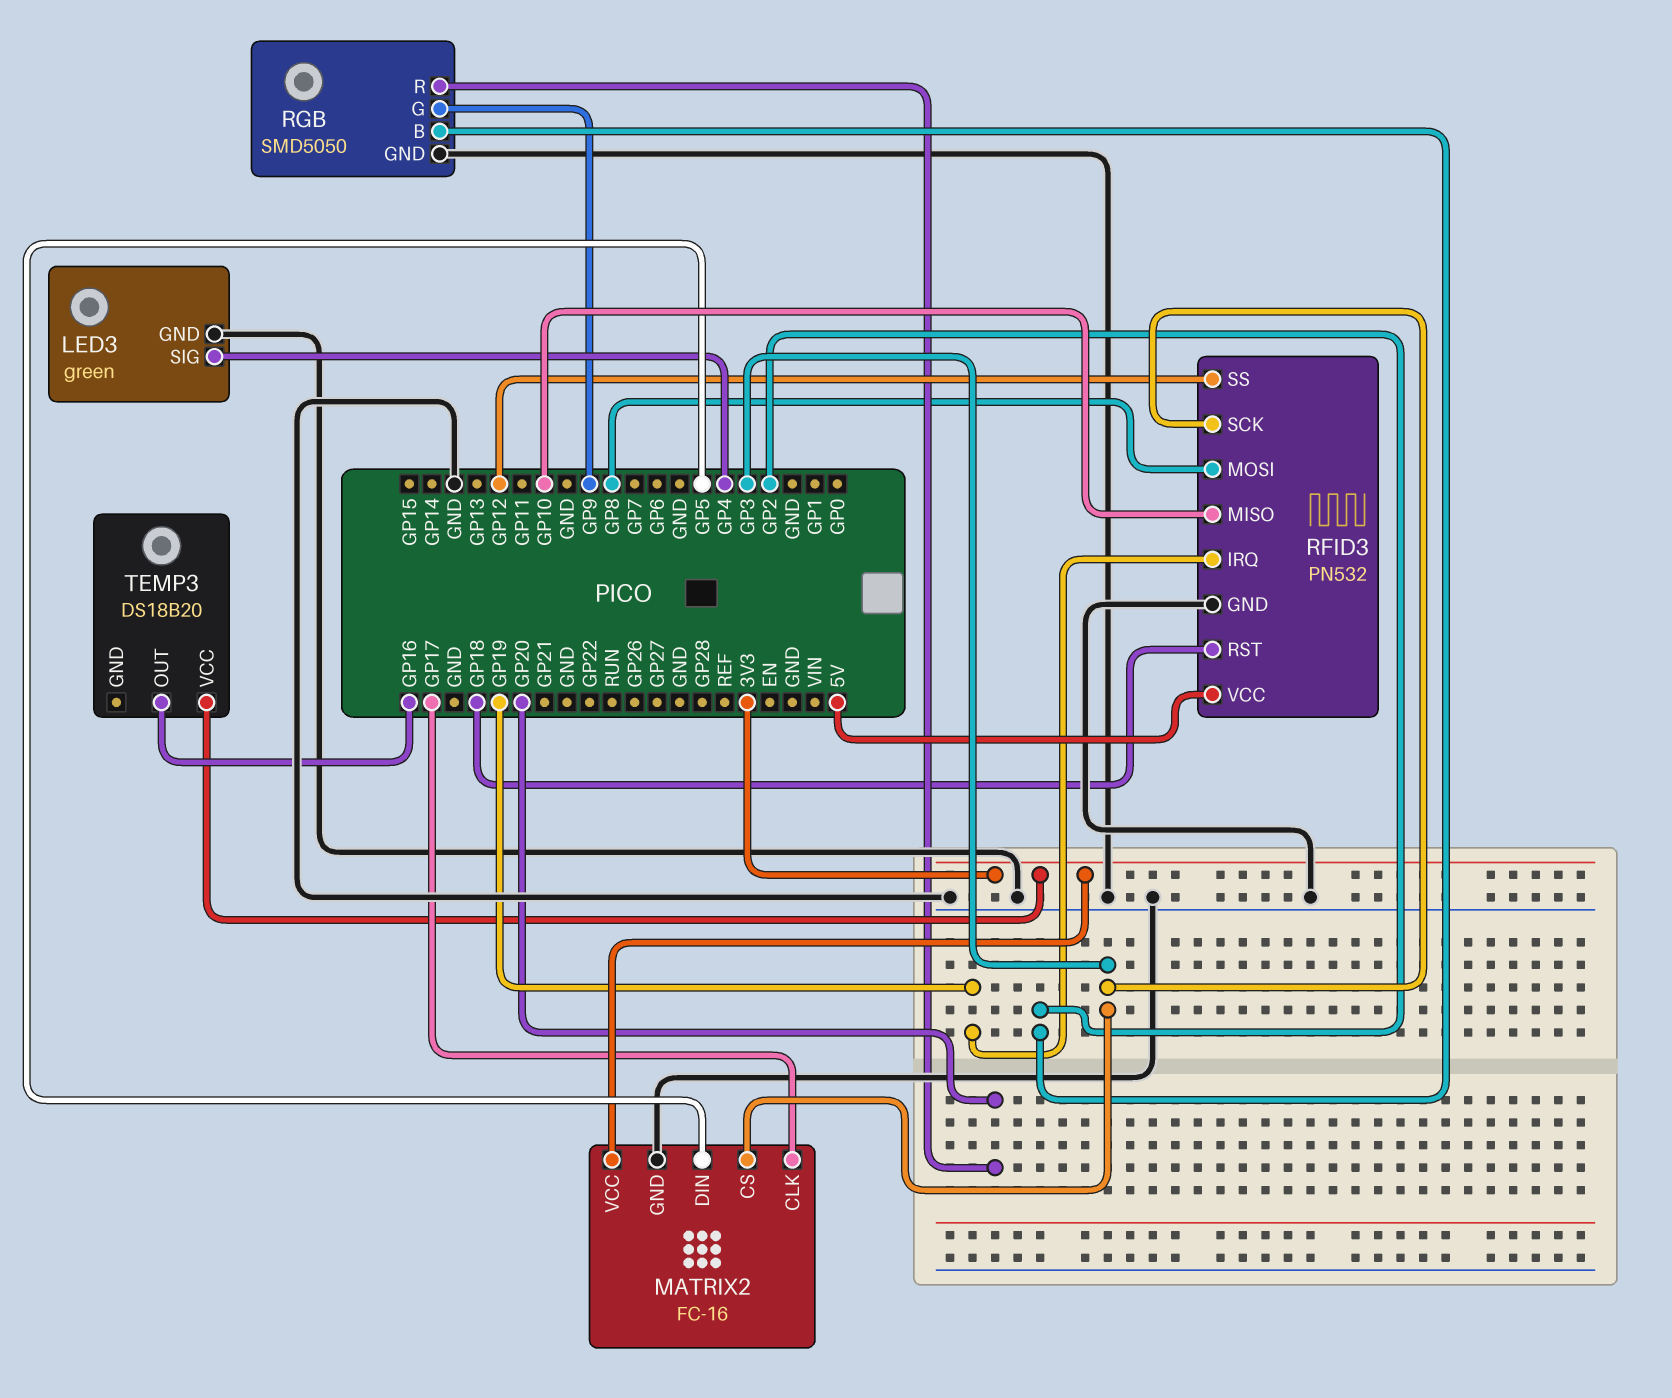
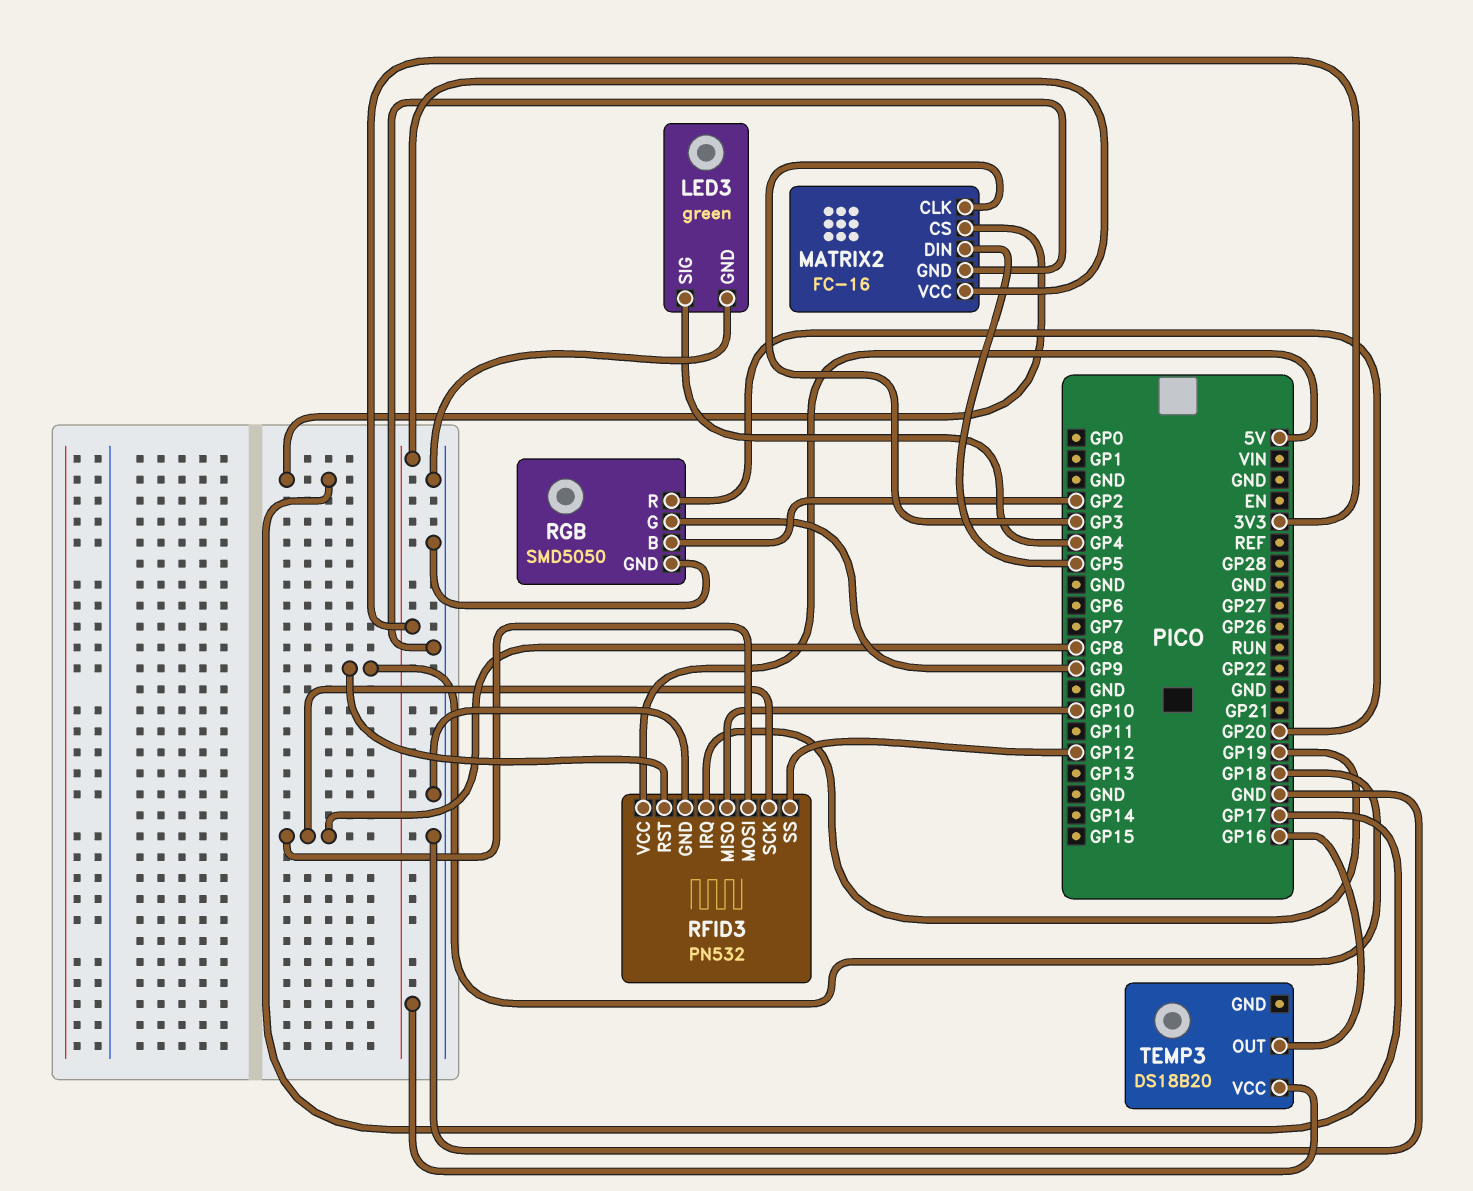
MATRIX2 pin CLK: GP17 -> GP3
MATRIX2 pin CS: GP3 -> GP17
RFID3 pin SCK: GP3 -> GP8

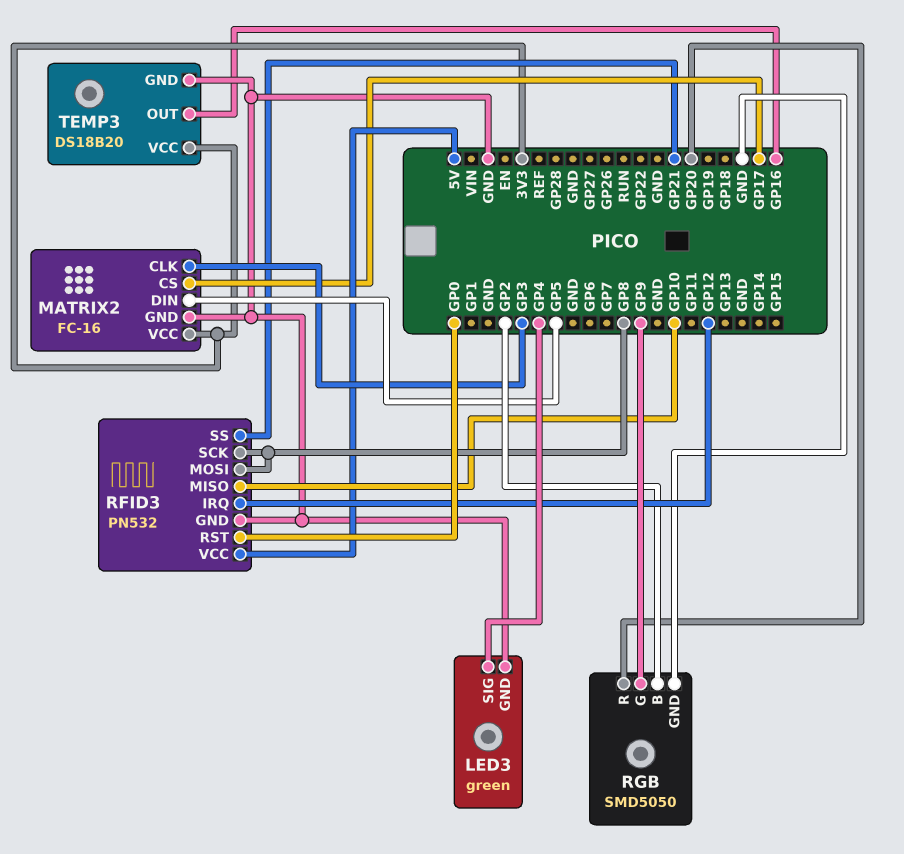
RFID3 pin IRQ: GP19 -> GP12
RFID3 pin RST: GP18 -> GP0
RFID3 pin SS: GP12 -> GP21
TEMP3 pin GND: none -> GND

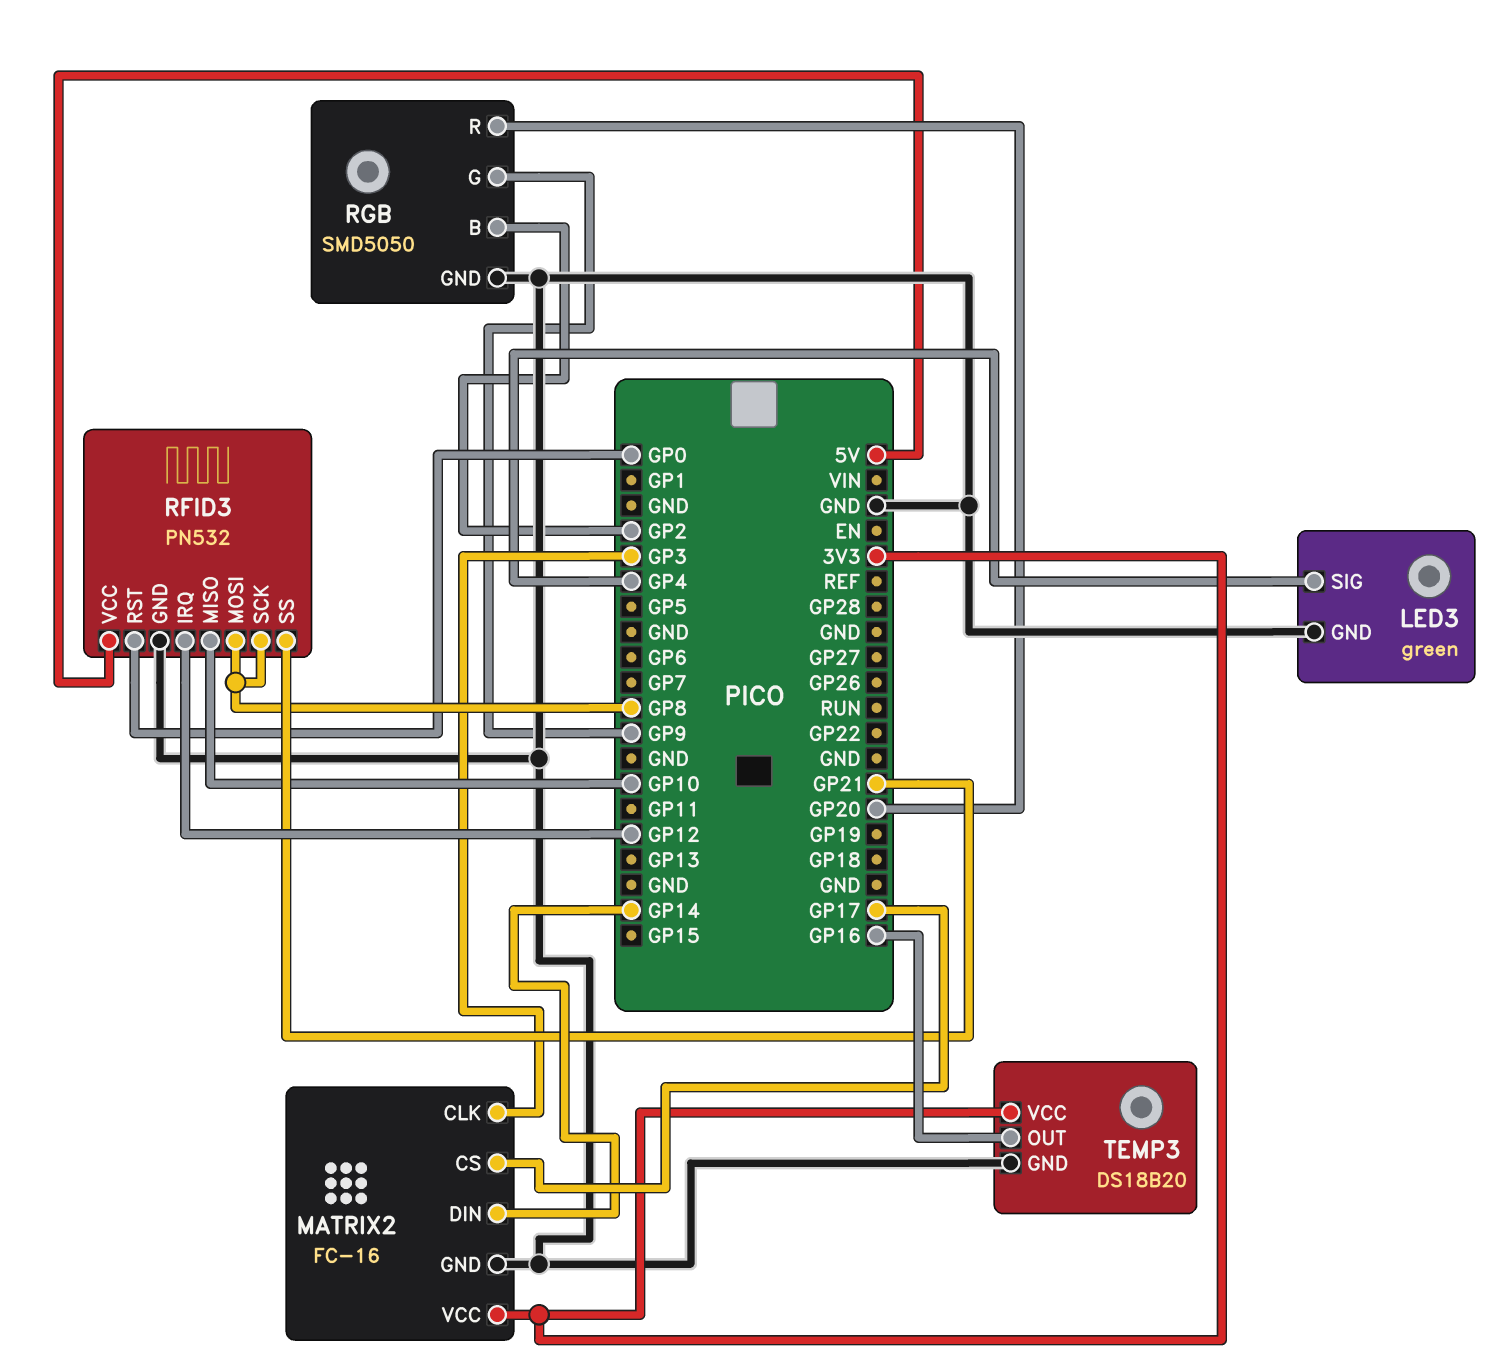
MATRIX2 pin DIN: GP5 -> GP14

